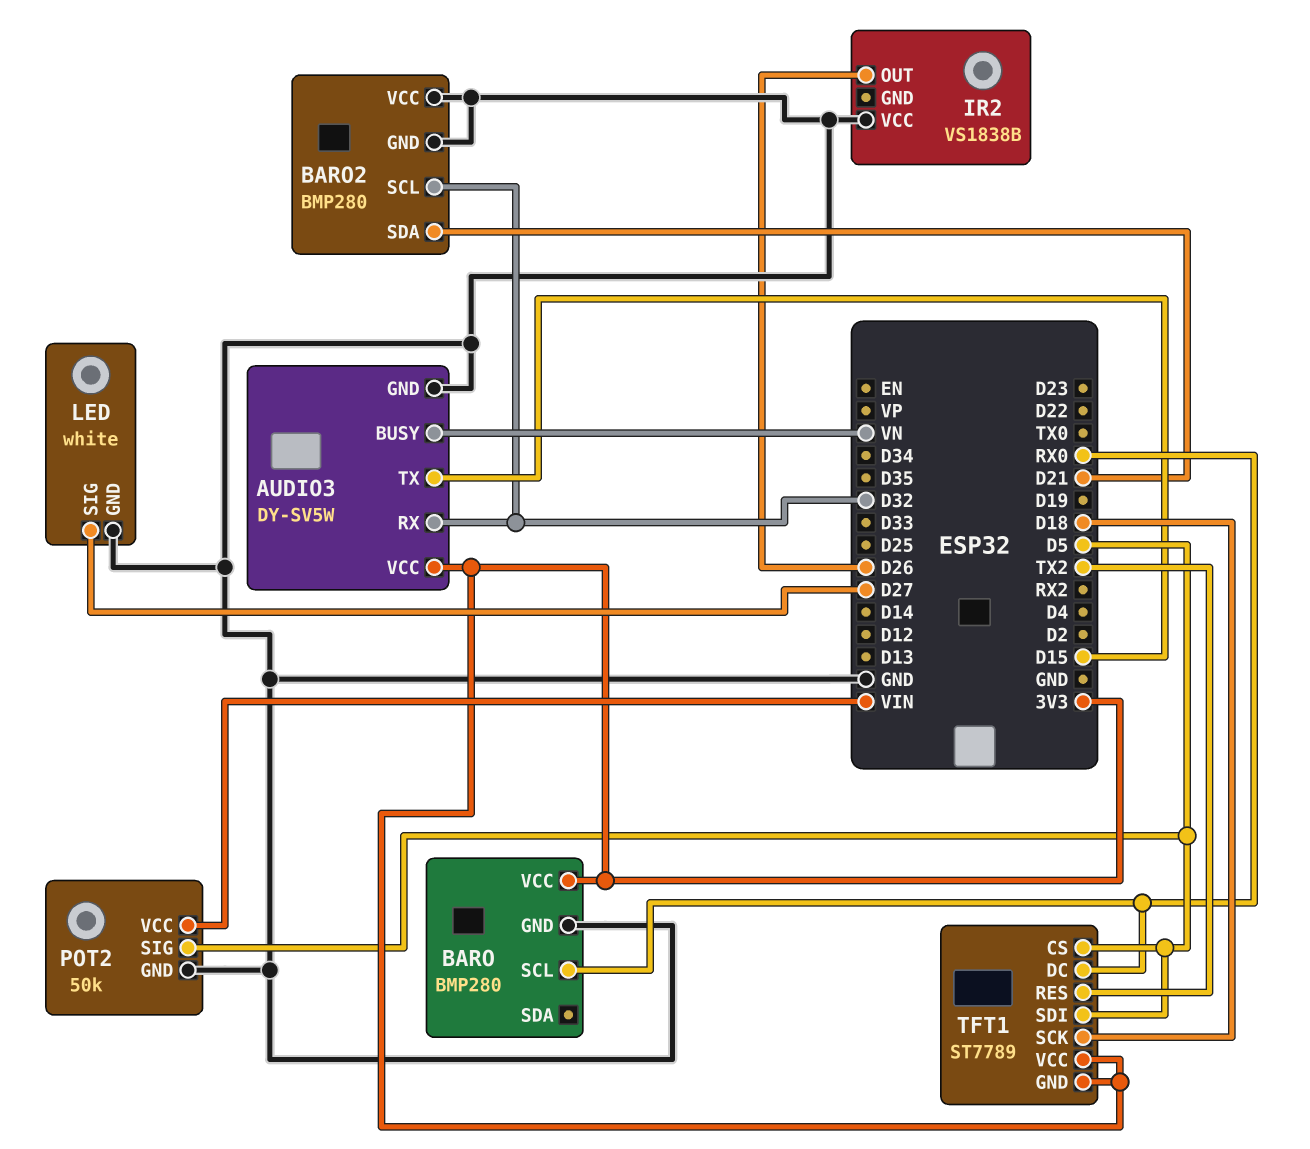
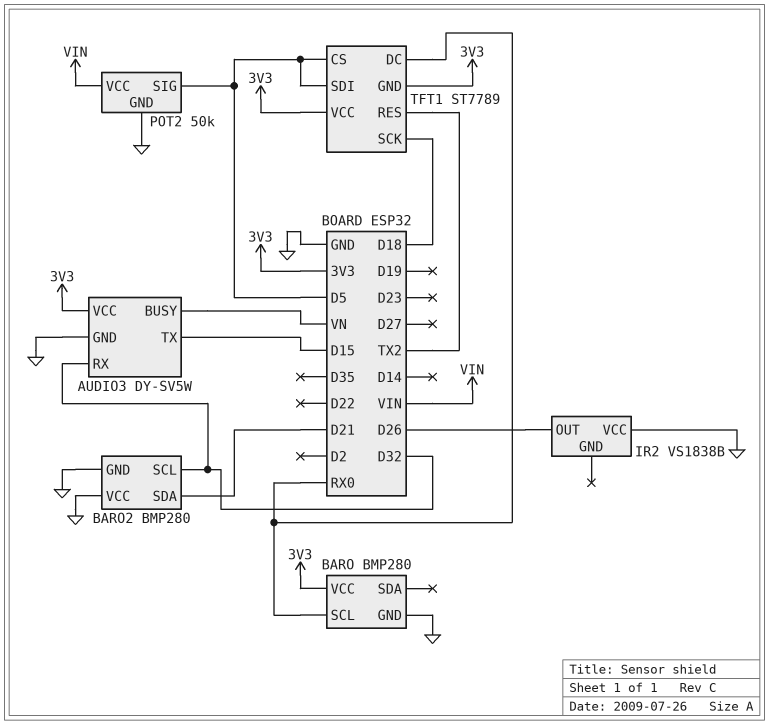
LED: white -> none
LED pin GND: GND -> none
LED pin SIG: D27 -> none

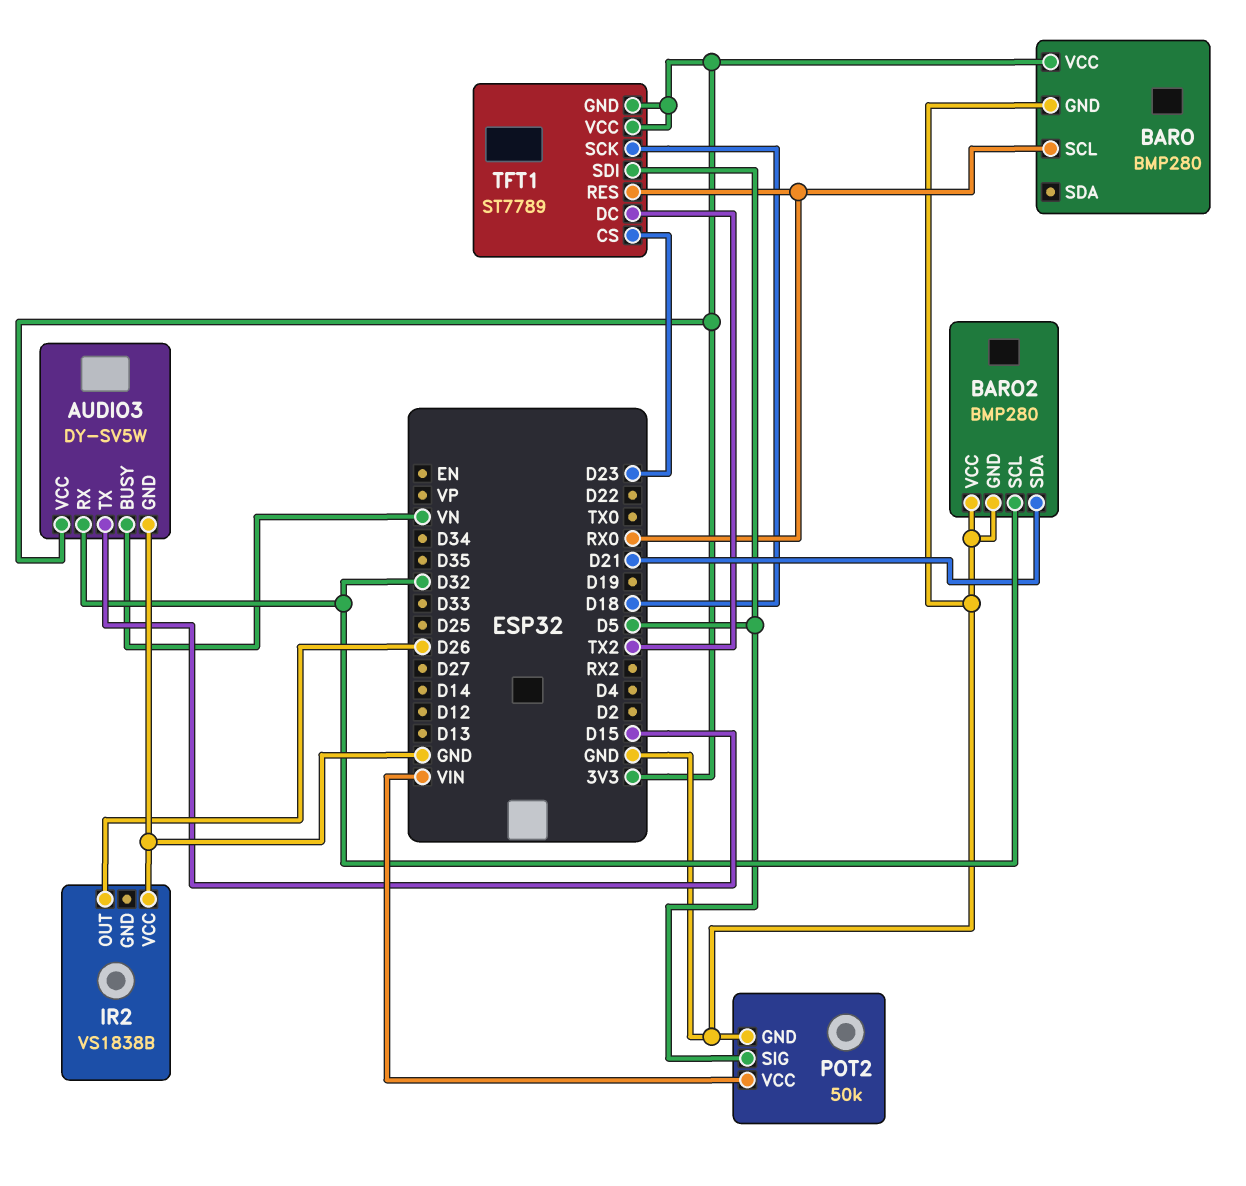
TFT1 pin CS: D5 -> D23
TFT1 pin DC: RX0 -> TX2
TFT1 pin RES: TX2 -> RX0

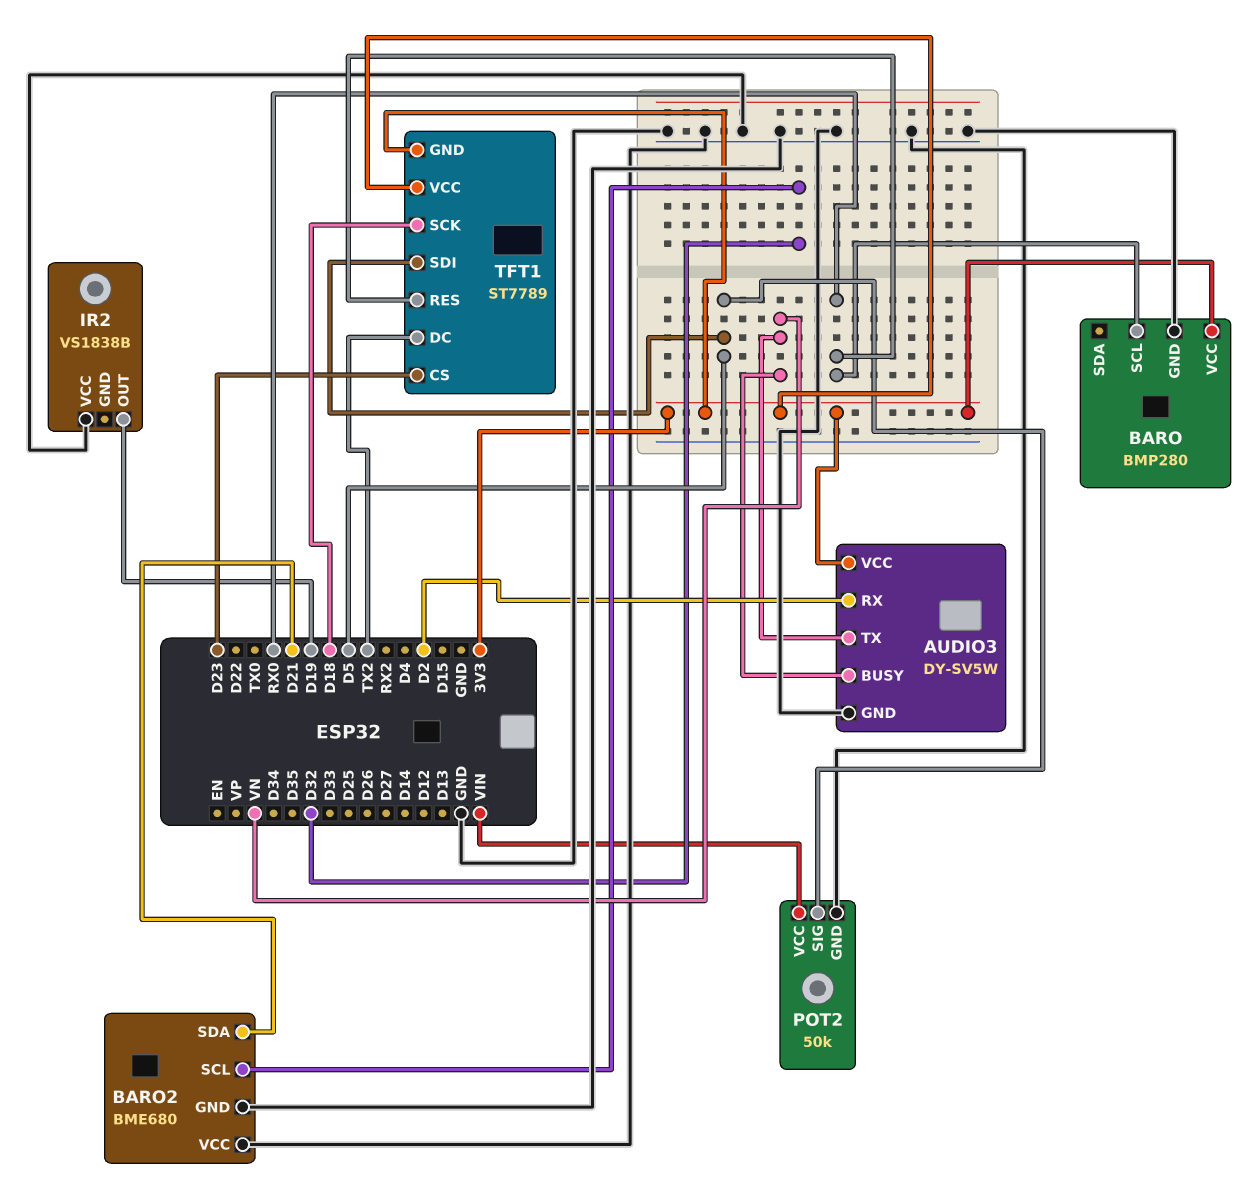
AUDIO3 pin RX: D32 -> D2
AUDIO3 pin TX: D15 -> VN
BARO2: BMP280 -> BME680
IR2 pin OUT: D26 -> D19

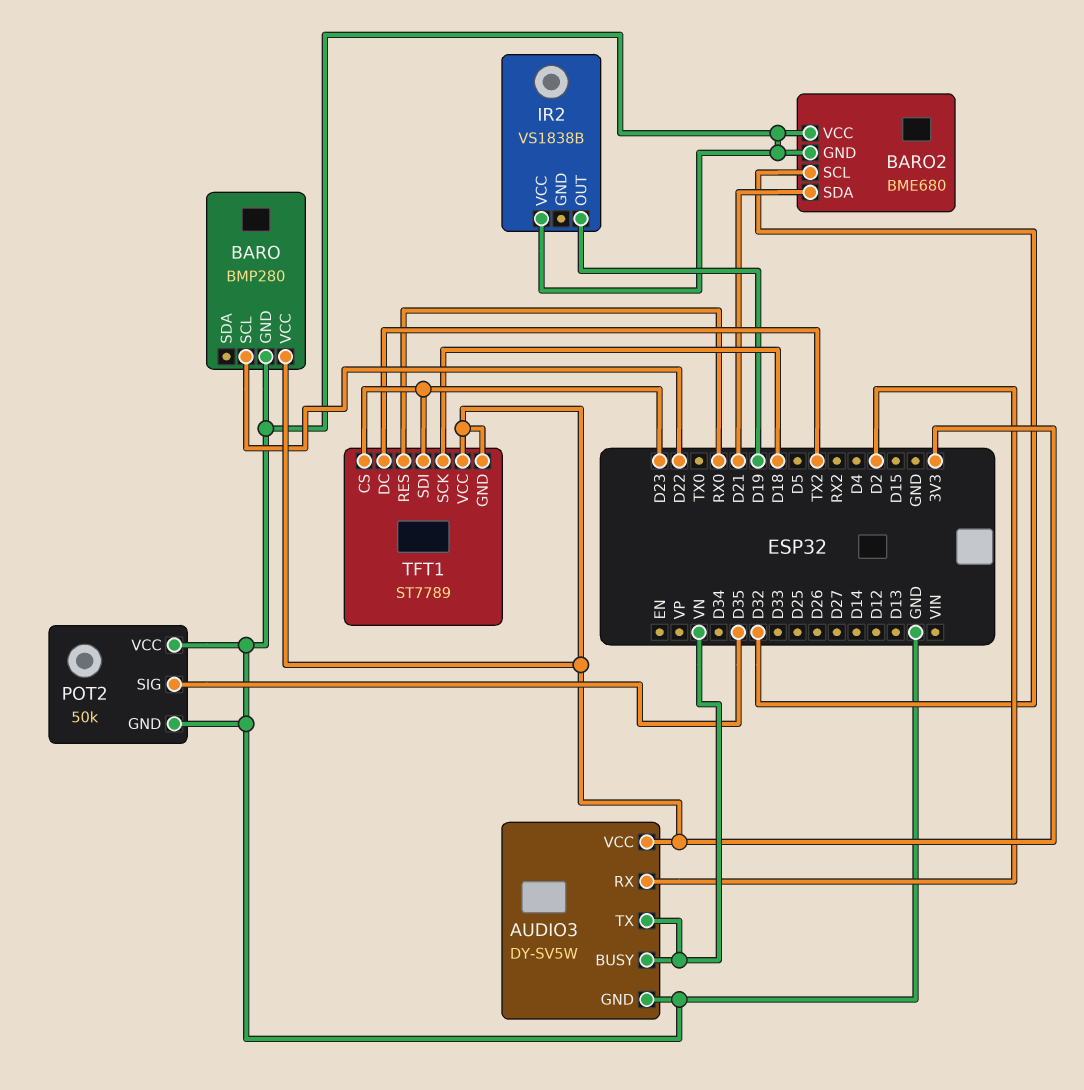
BARO pin SCL: RX0 -> D22
POT2 pin SIG: D5 -> D35
POT2 pin VCC: VIN -> GND
TFT1 pin SDI: D5 -> D23

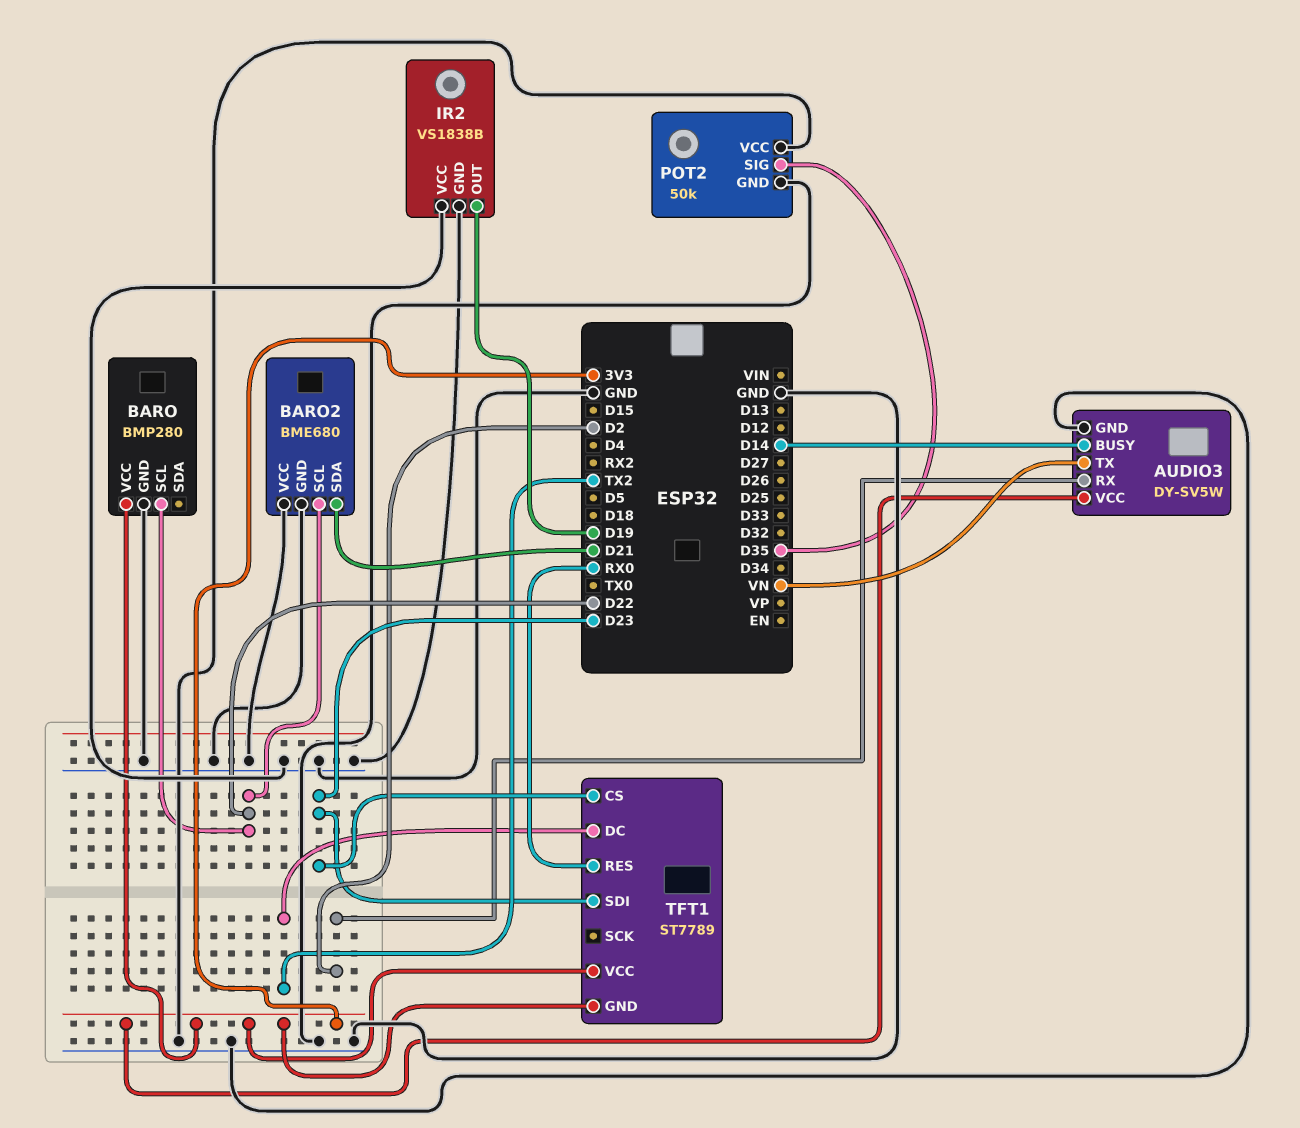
AUDIO3 pin BUSY: VN -> D14
BARO2 pin SCL: D32 -> D22
IR2 pin GND: none -> GND
TFT1 pin SCK: D18 -> none

